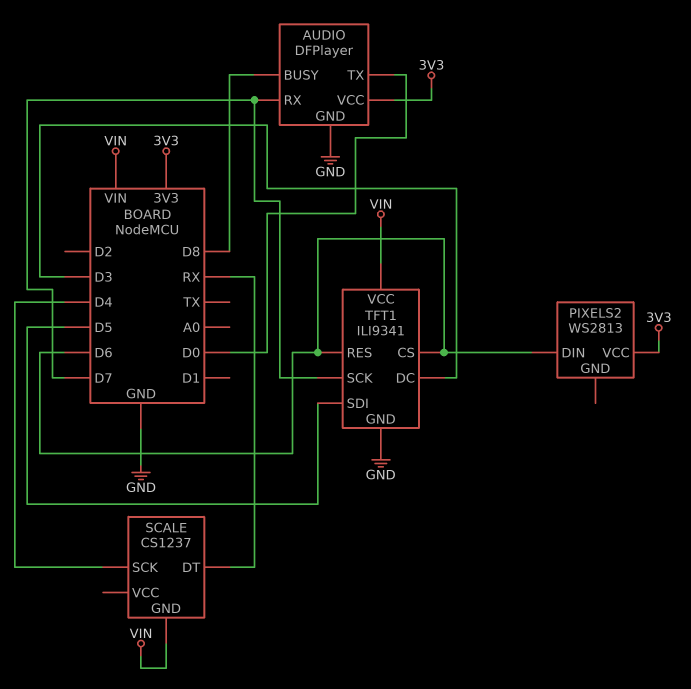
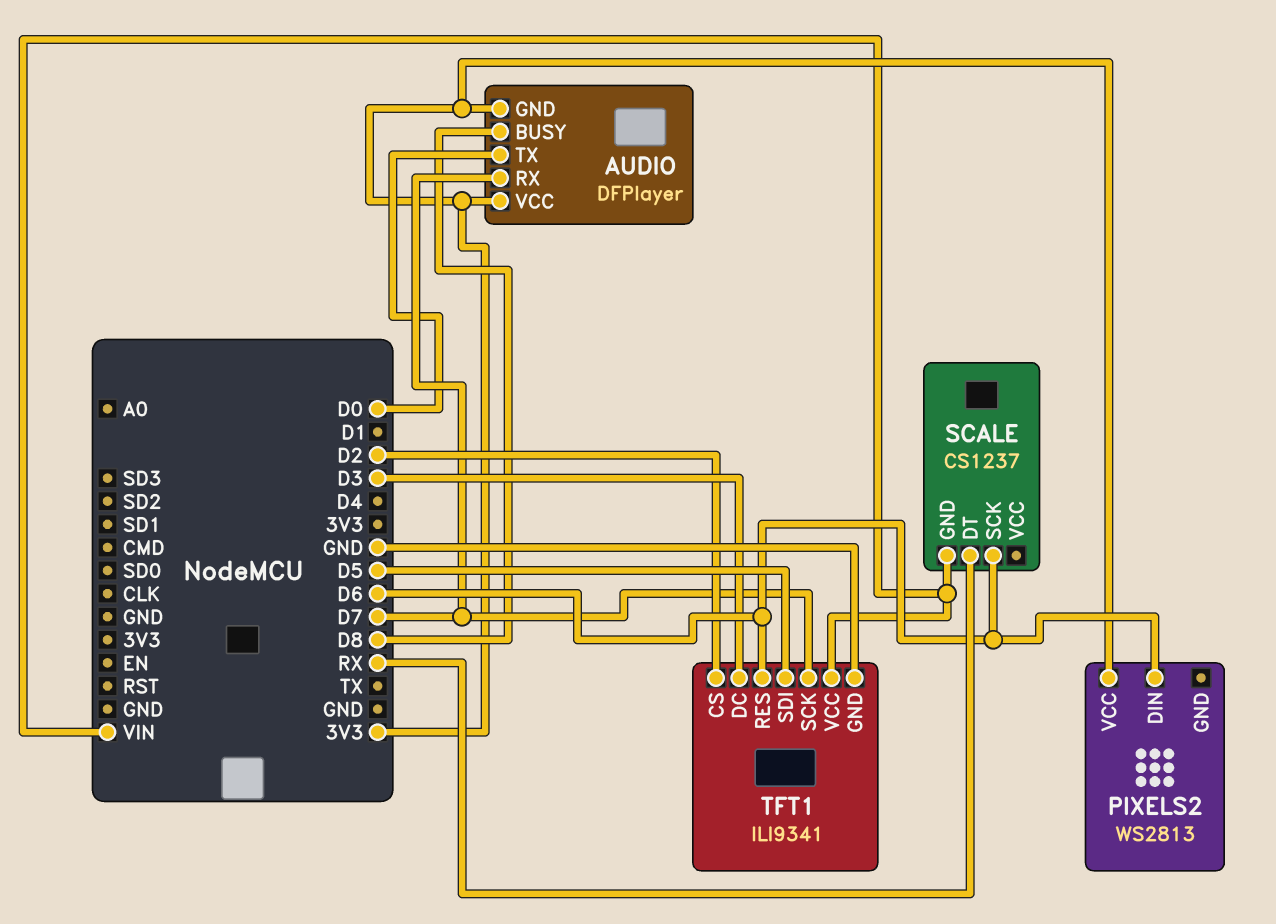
AUDIO pin GND: GND -> 3V3
SCALE pin SCK: D4 -> D6
TFT1 pin CS: D6 -> D2

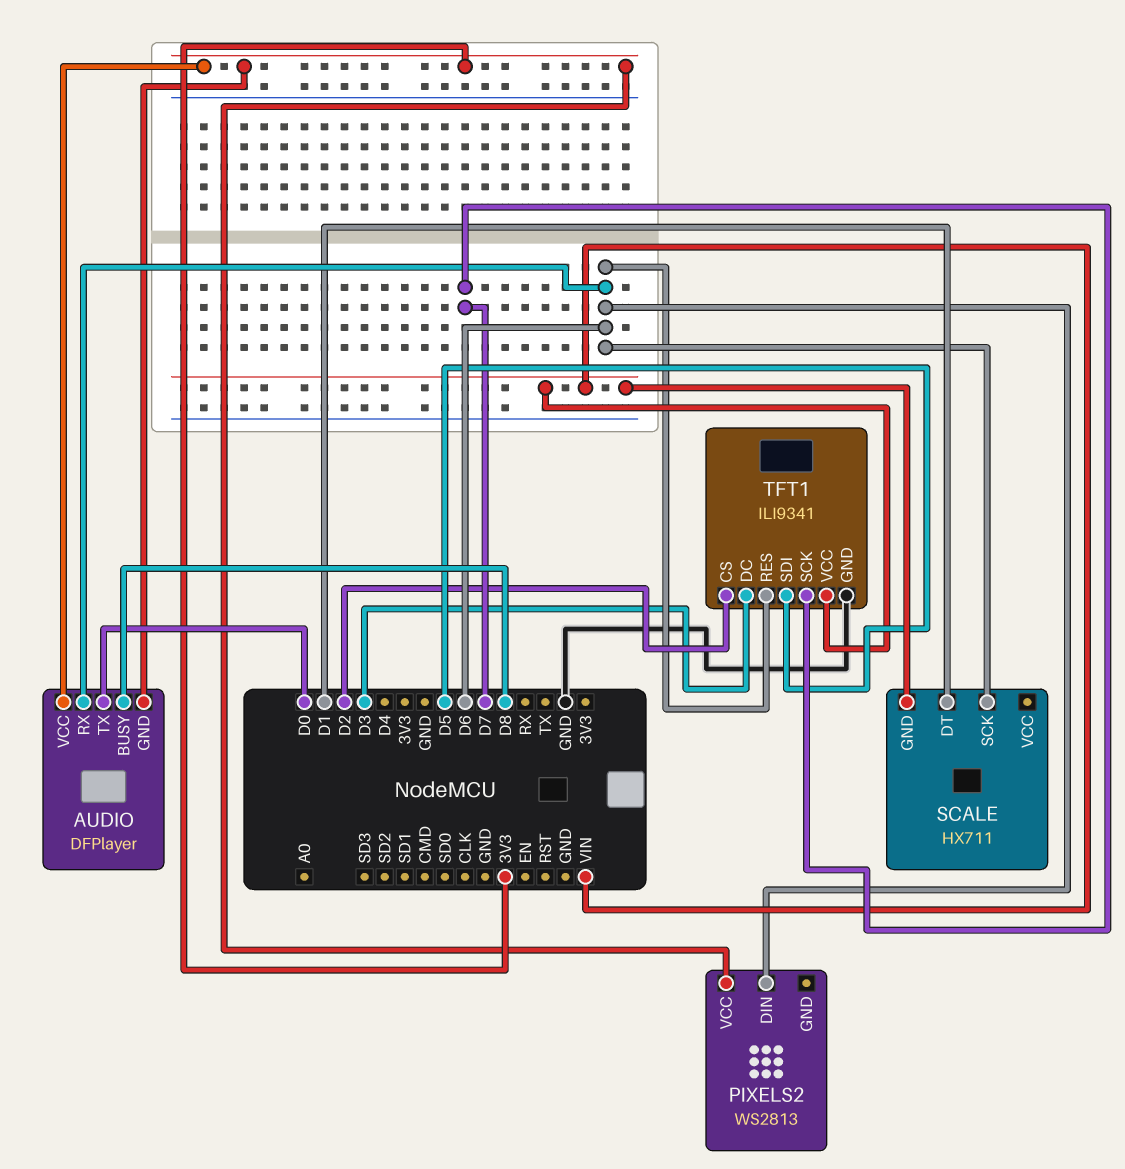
AUDIO pin RX: D7 -> D6
SCALE: CS1237 -> HX711
SCALE pin DT: RX -> D1

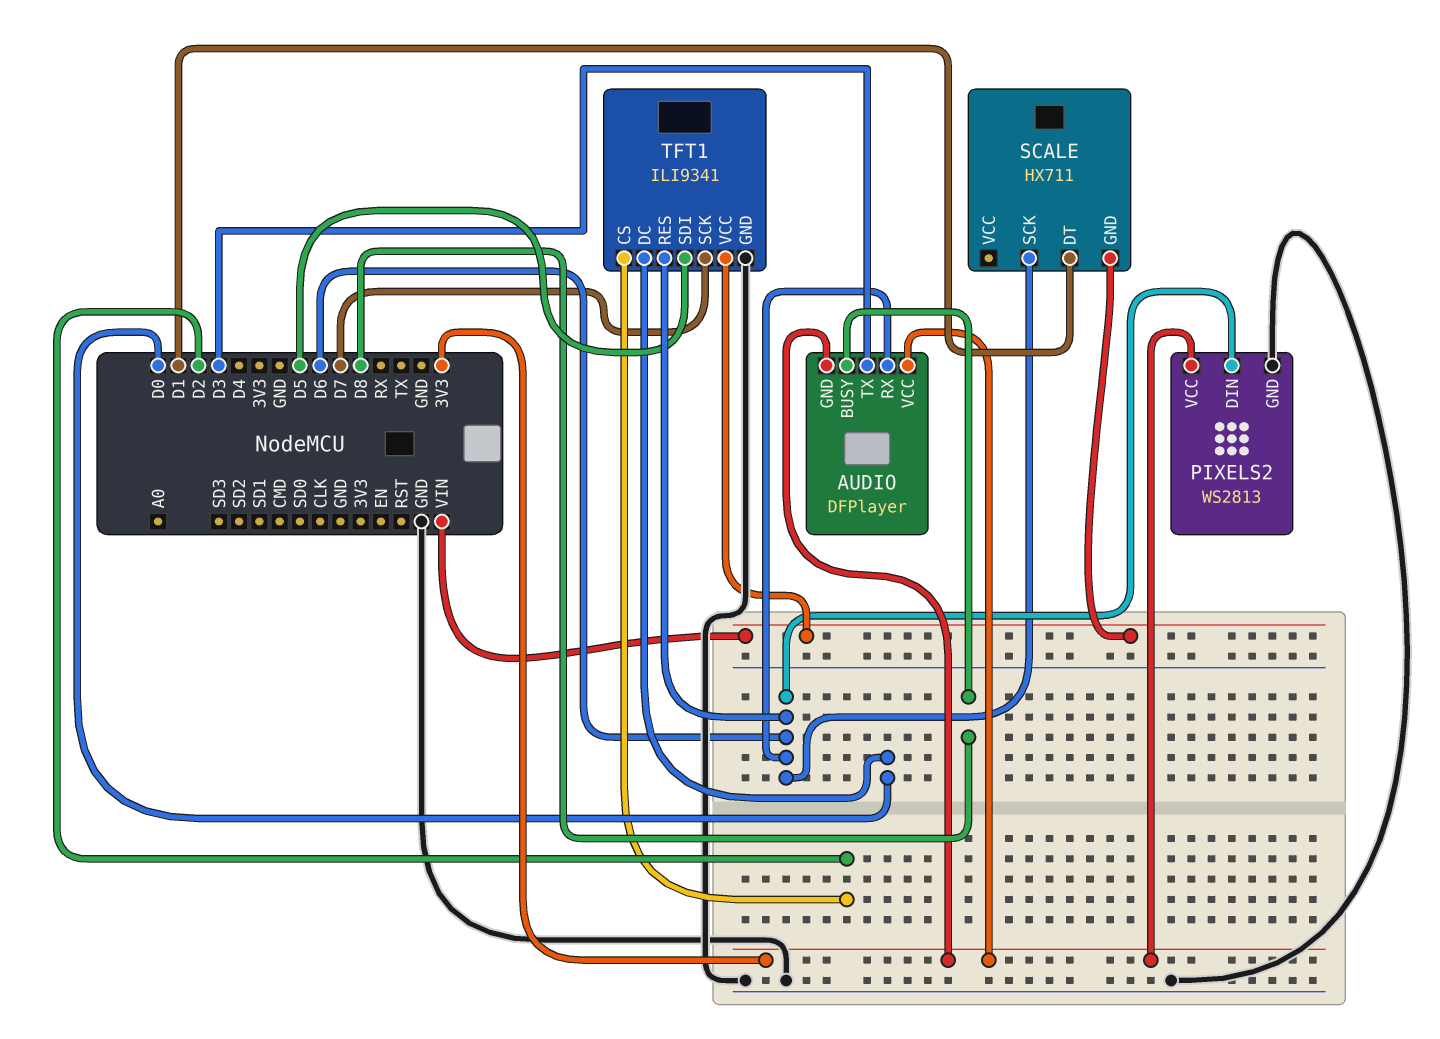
AUDIO pin TX: D0 -> D3
PIXELS2 pin GND: none -> GND
TFT1 pin DC: D3 -> D0

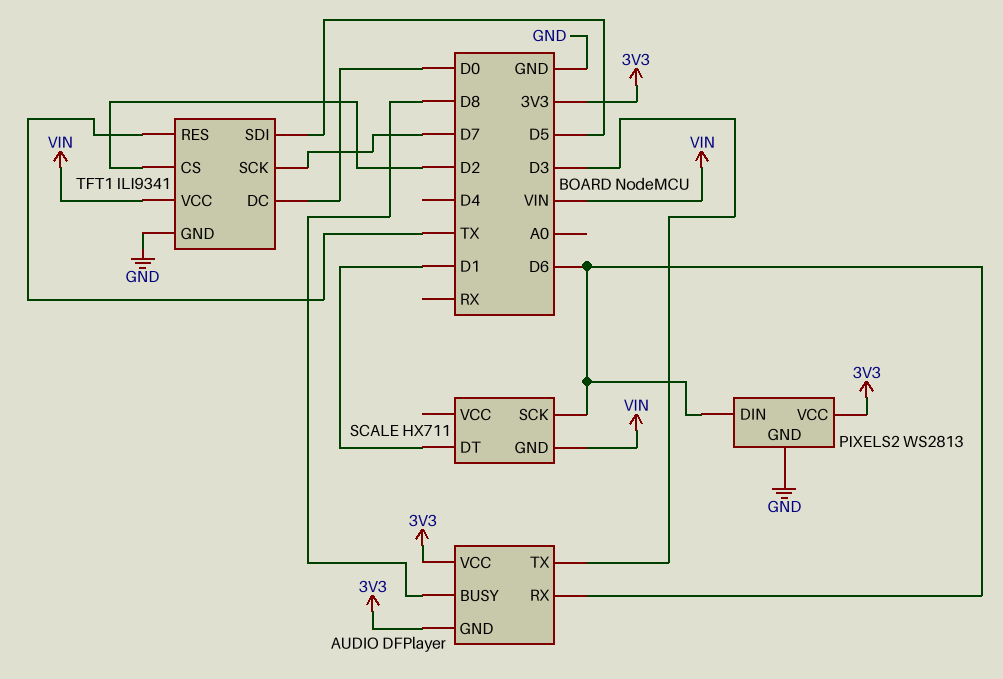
TFT1 pin RES: D6 -> TX

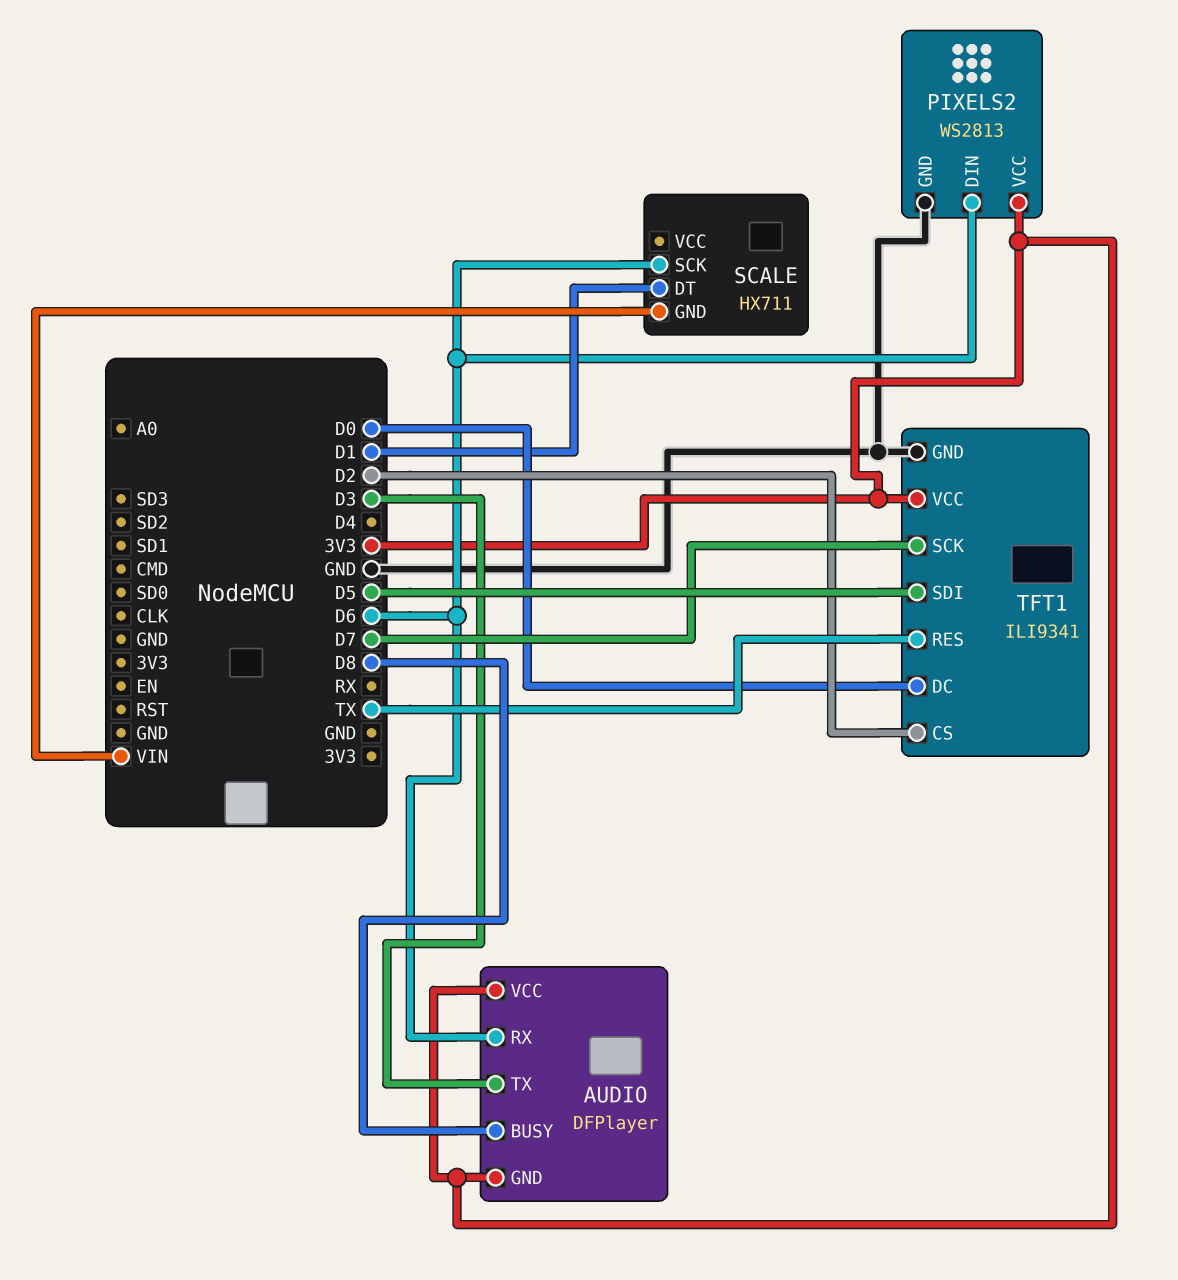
TFT1 pin VCC: VIN -> 3V3

